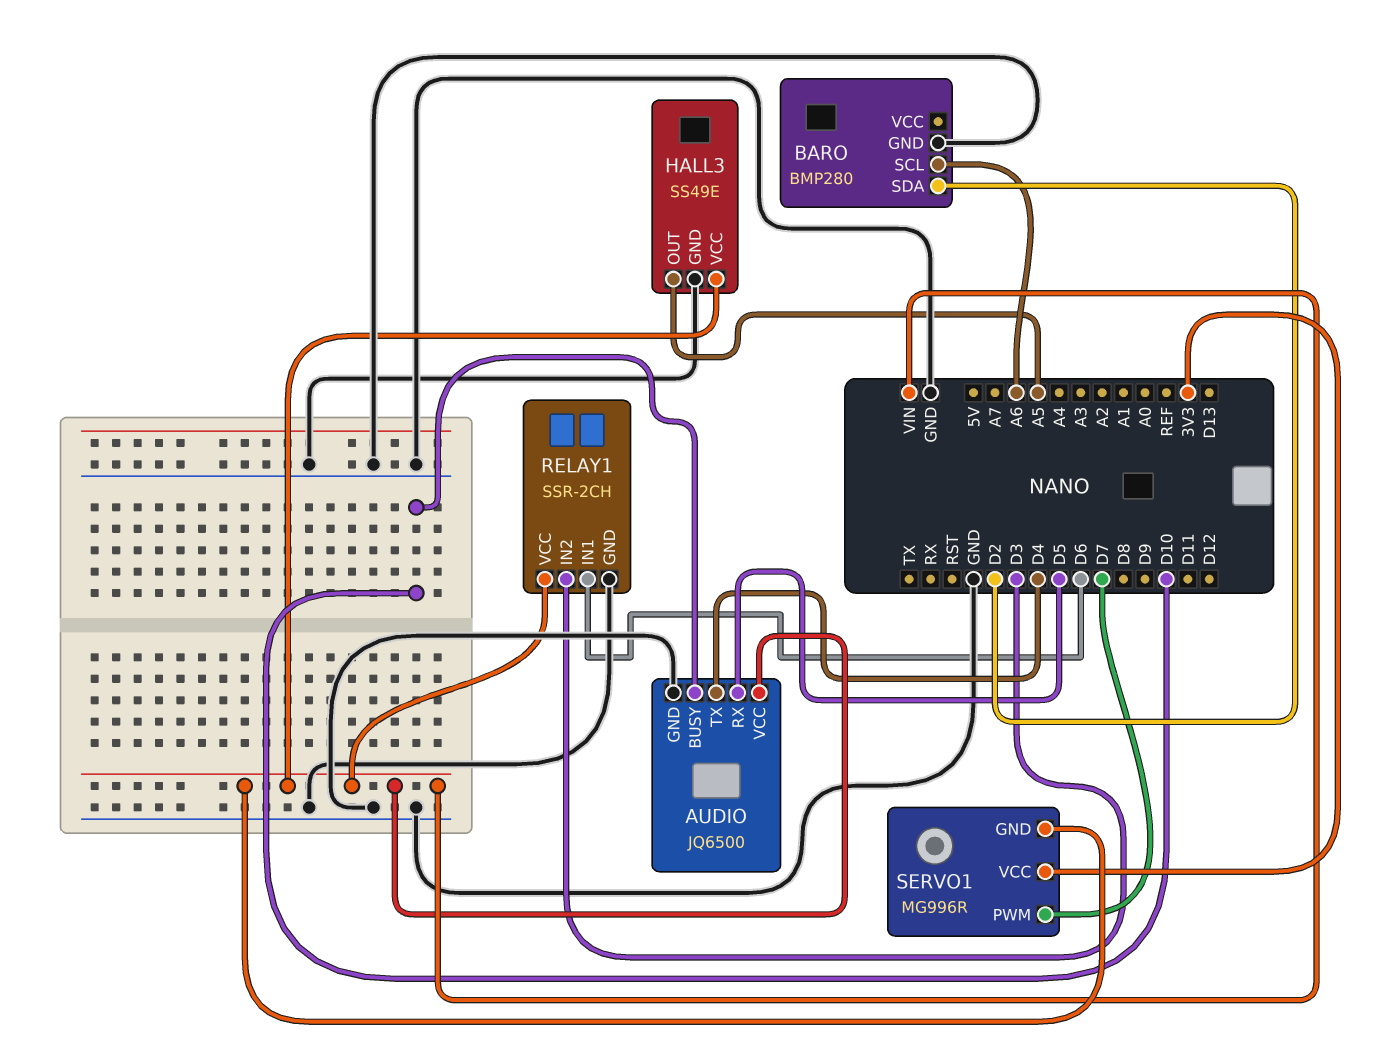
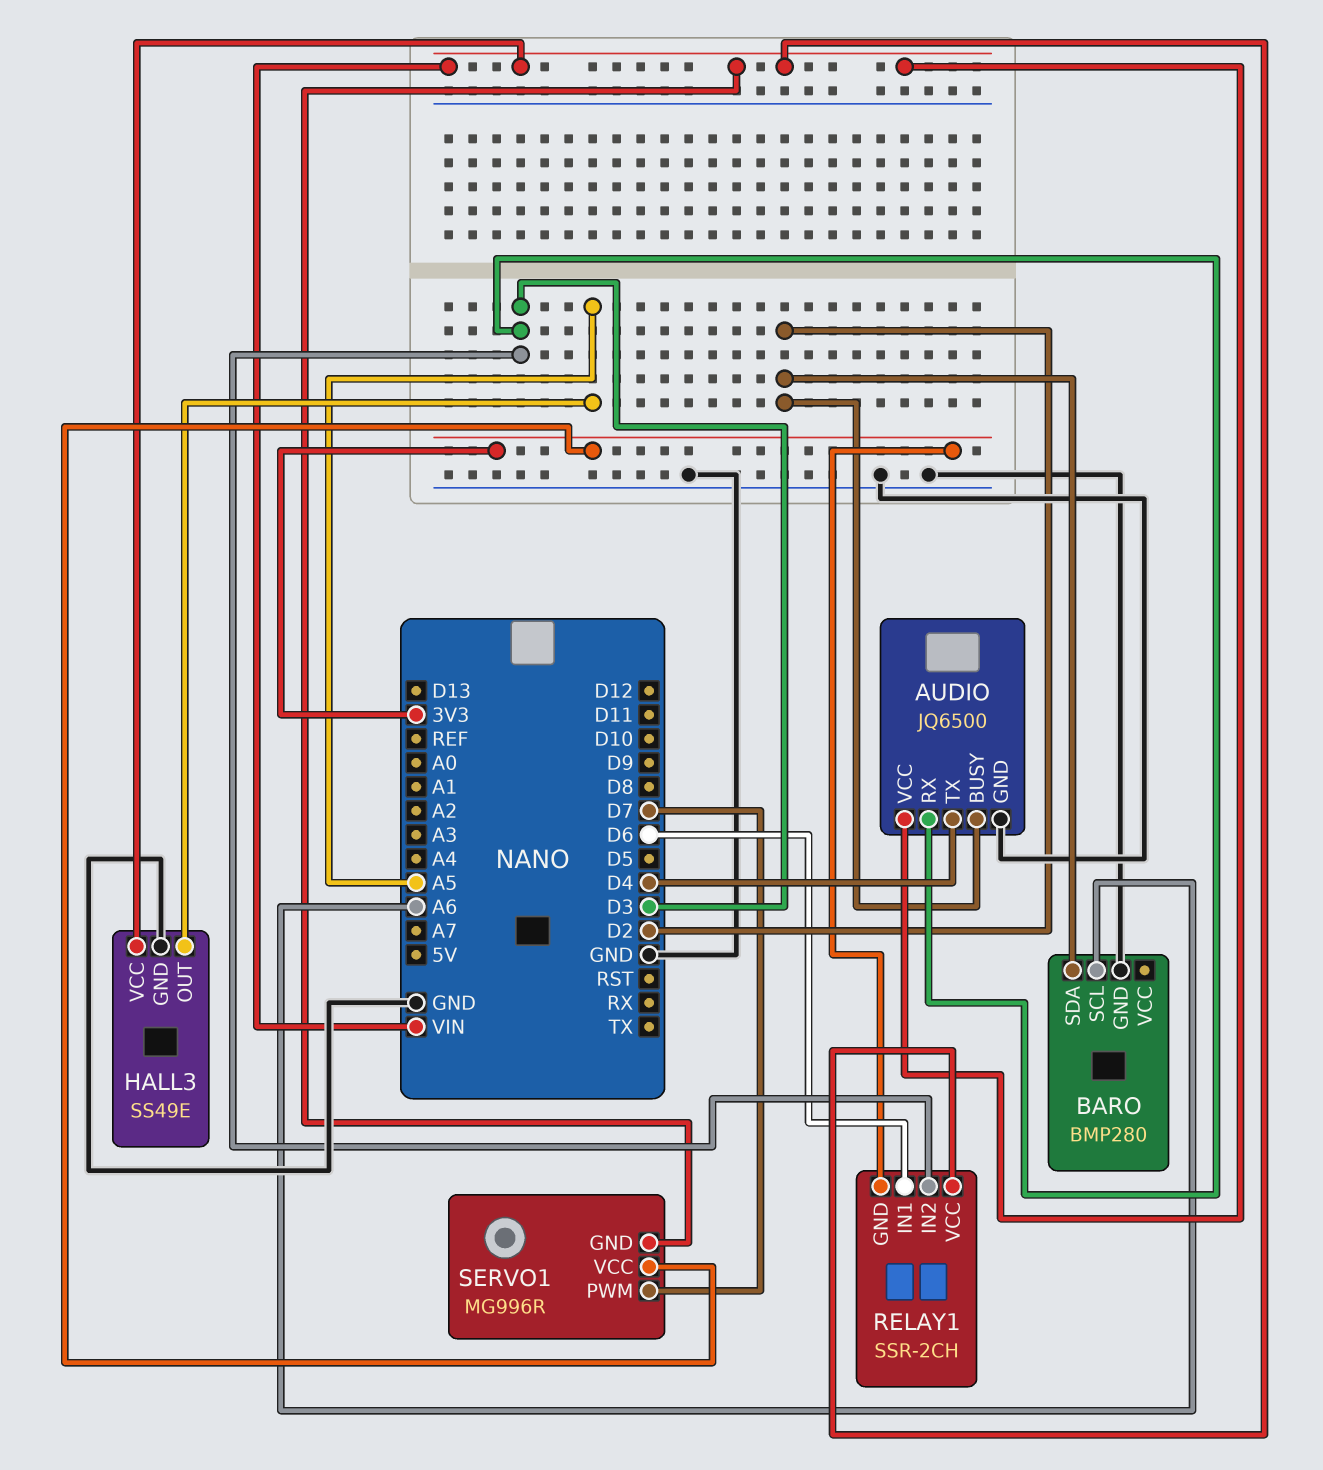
AUDIO pin BUSY: D10 -> D2
AUDIO pin RX: D5 -> D3
RELAY1 pin GND: GND -> 3V3

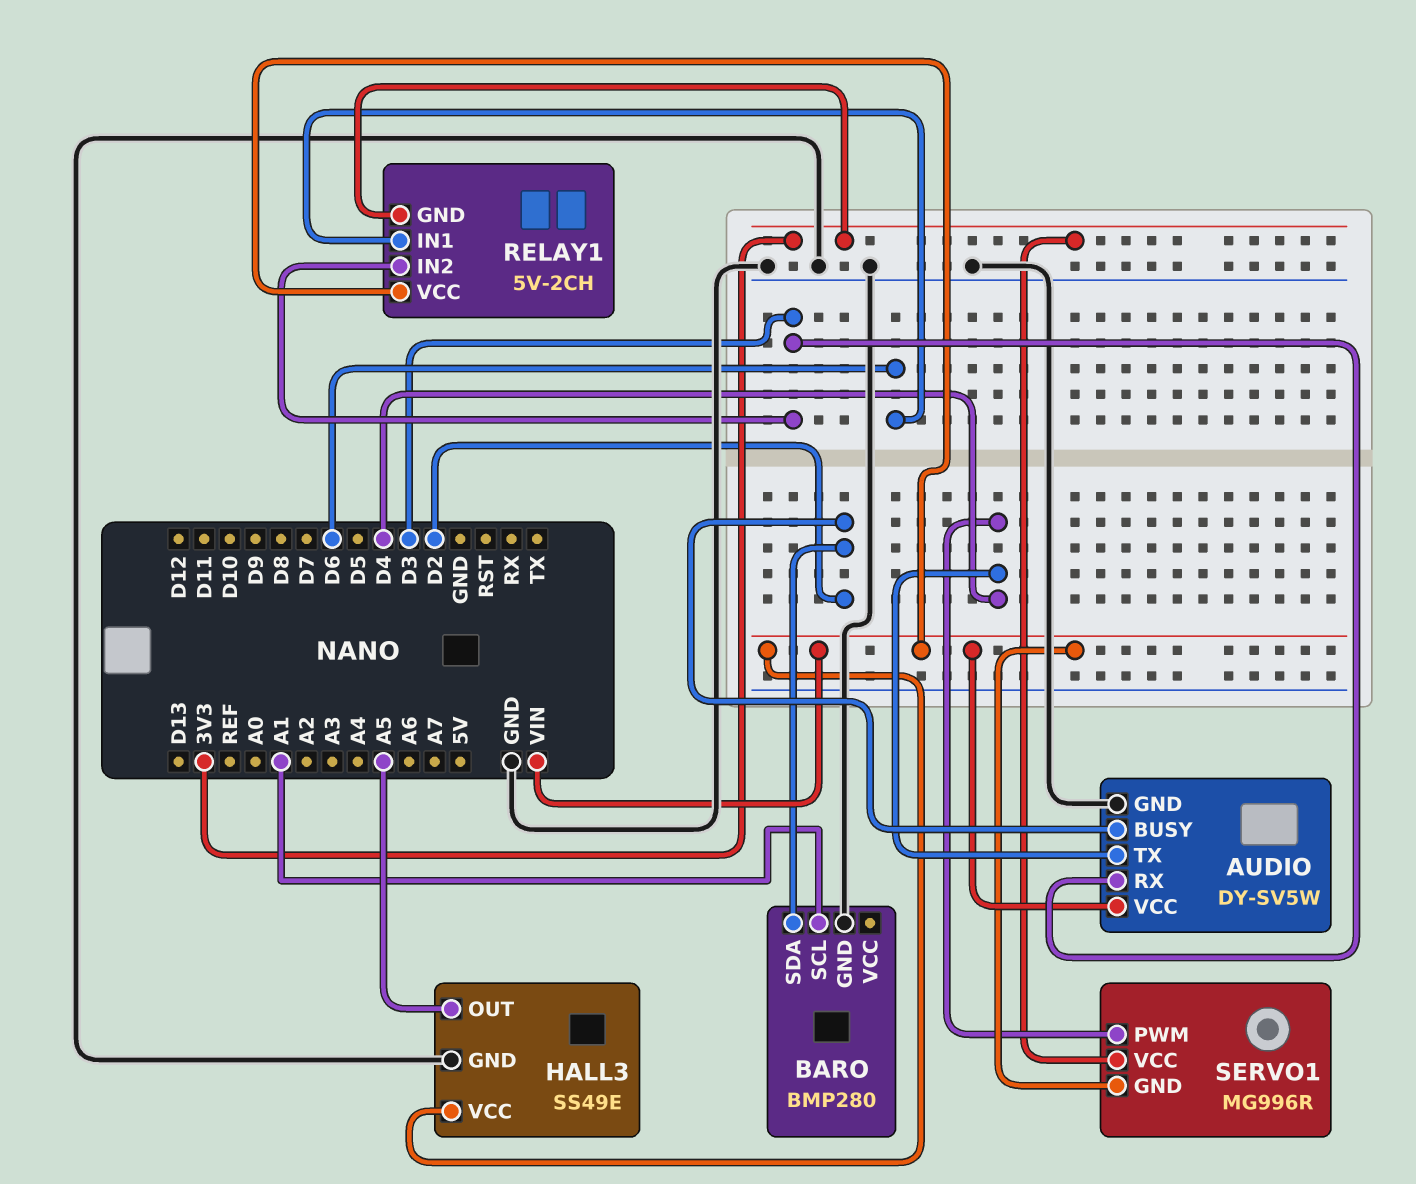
AUDIO: JQ6500 -> DY-SV5W
BARO pin SCL: A6 -> A1
RELAY1: SSR-2CH -> 5V-2CH
SERVO1 pin PWM: D7 -> D4

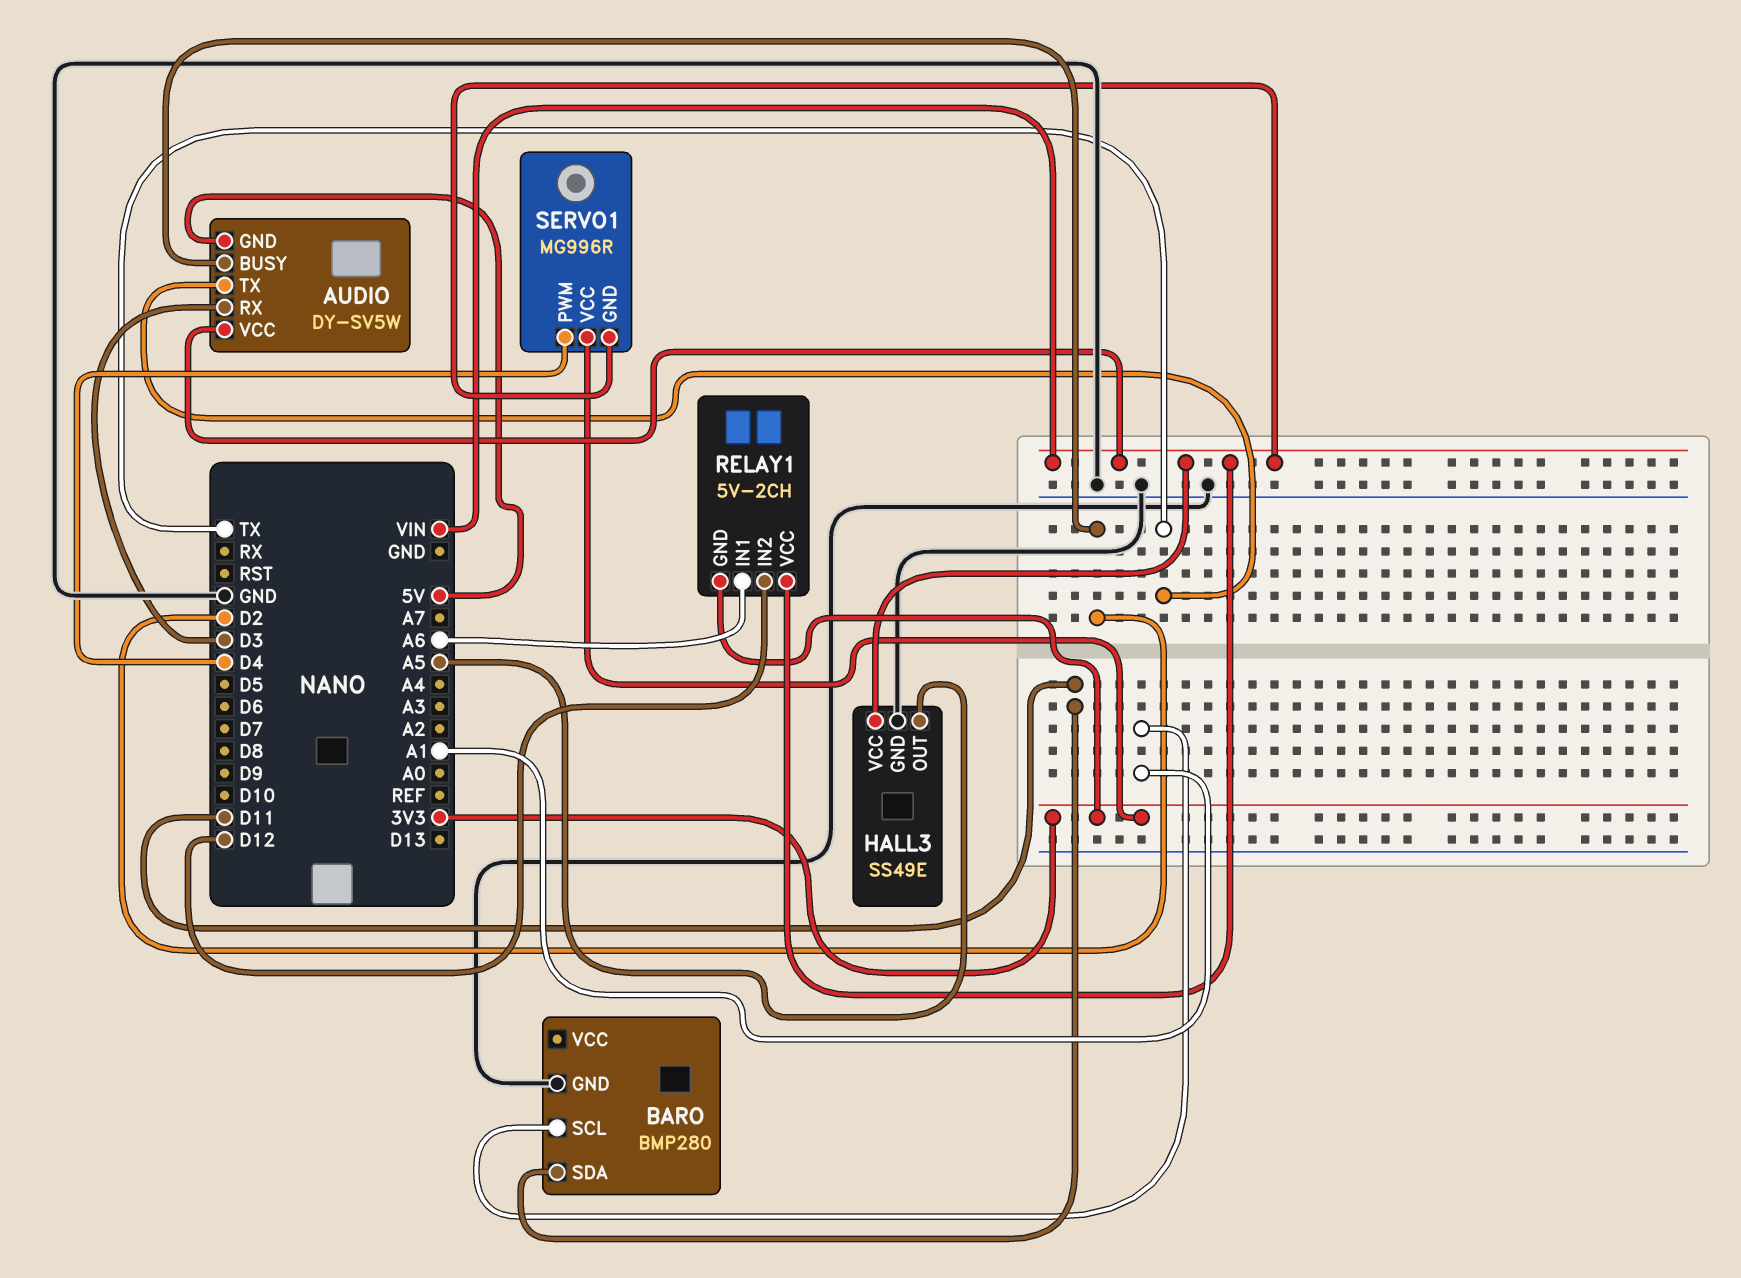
AUDIO pin GND: GND -> 5V
AUDIO pin TX: D4 -> TX
BARO pin SDA: D2 -> D11
RELAY1 pin IN1: D6 -> A6
RELAY1 pin IN2: D3 -> D12

